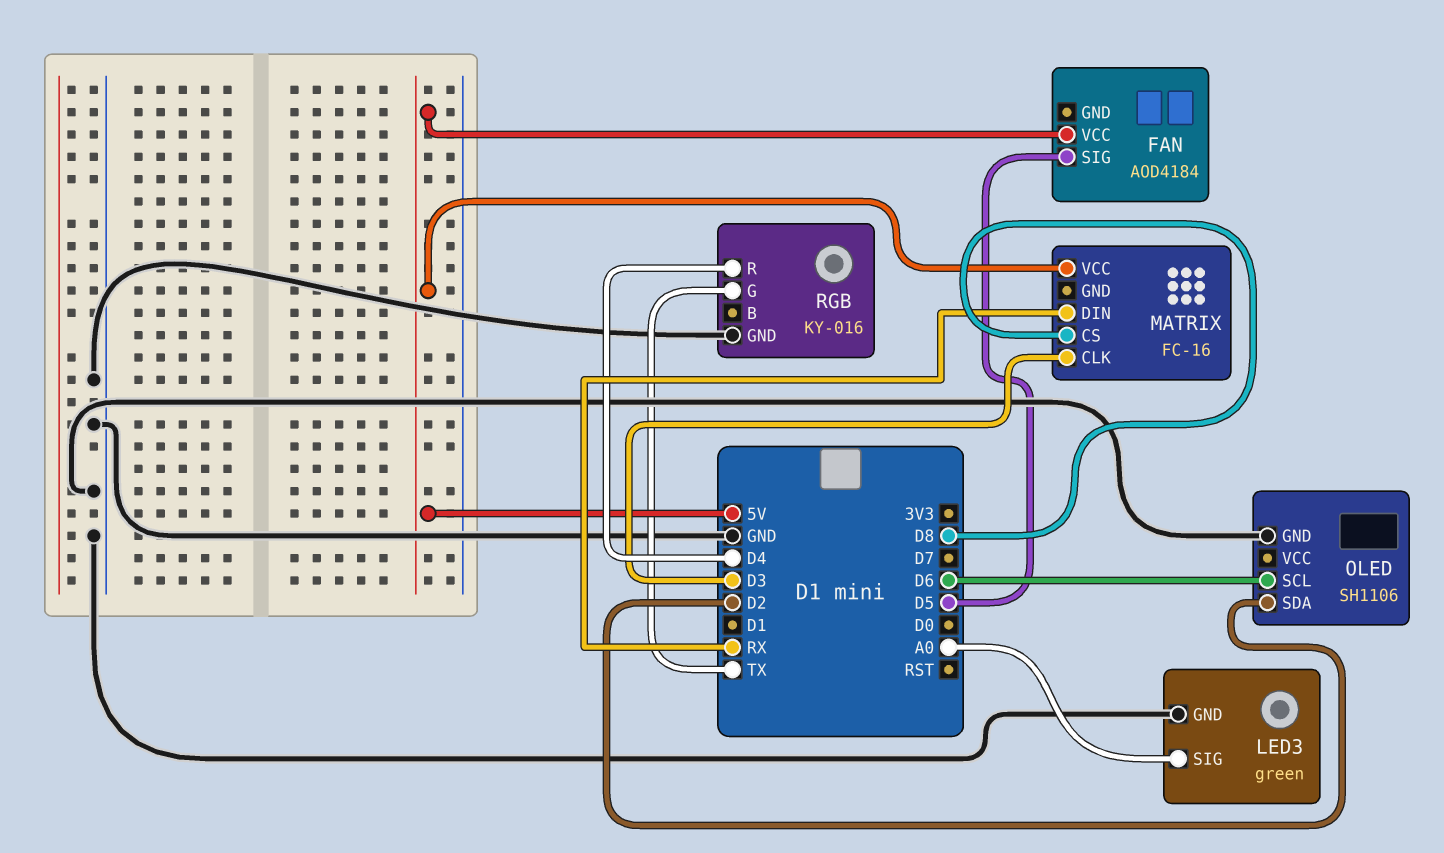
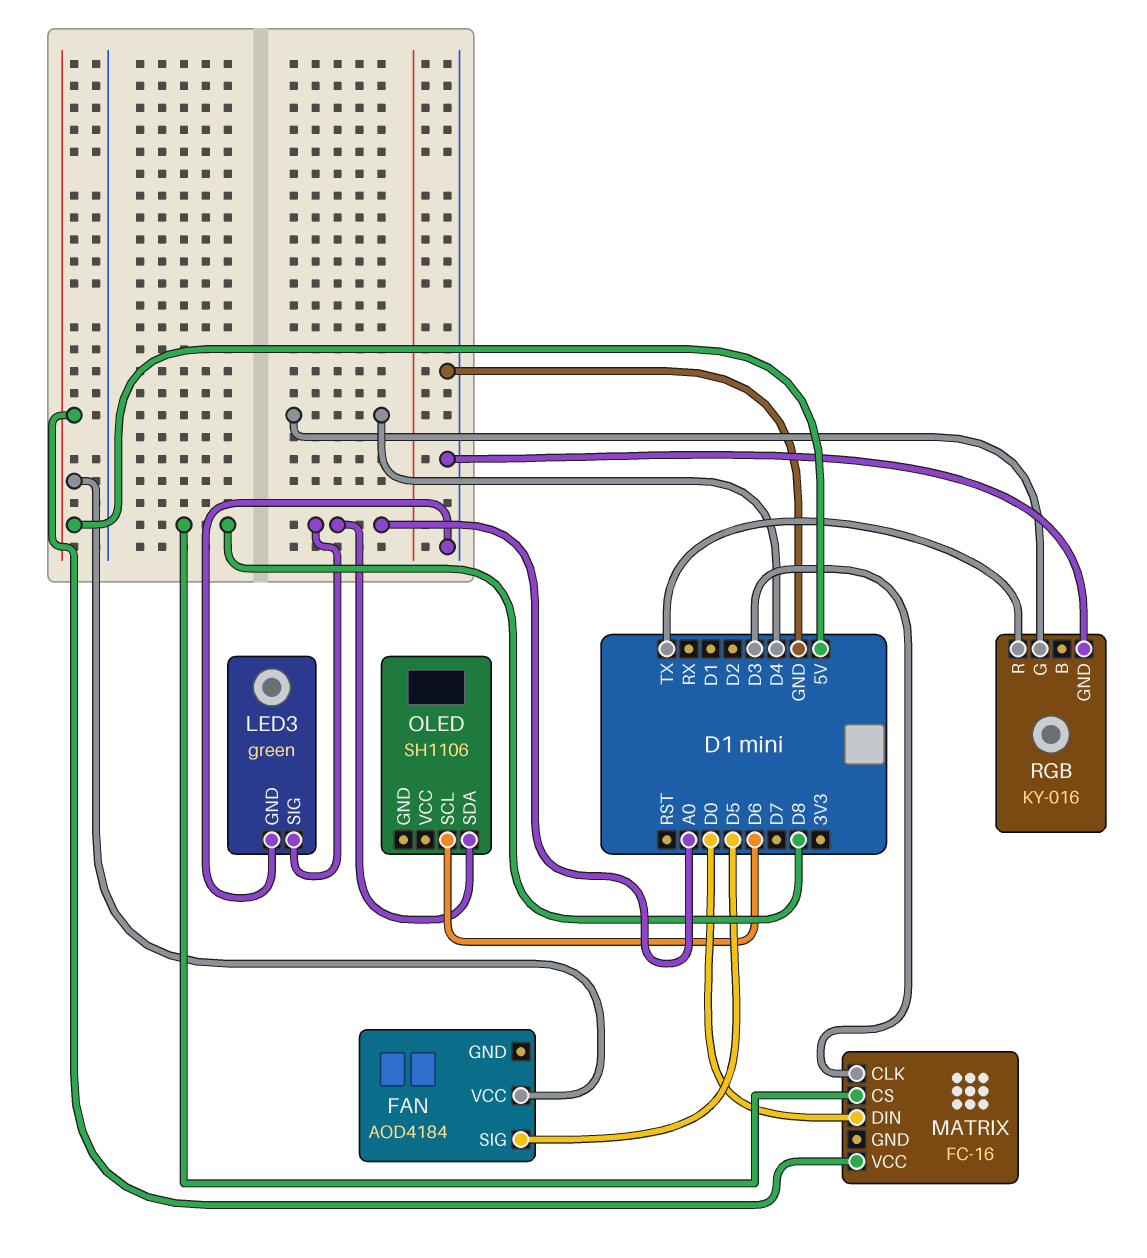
MATRIX pin DIN: RX -> D0
OLED pin GND: GND -> none
OLED pin SDA: D2 -> A0
RGB pin G: TX -> D4
RGB pin R: D4 -> TX

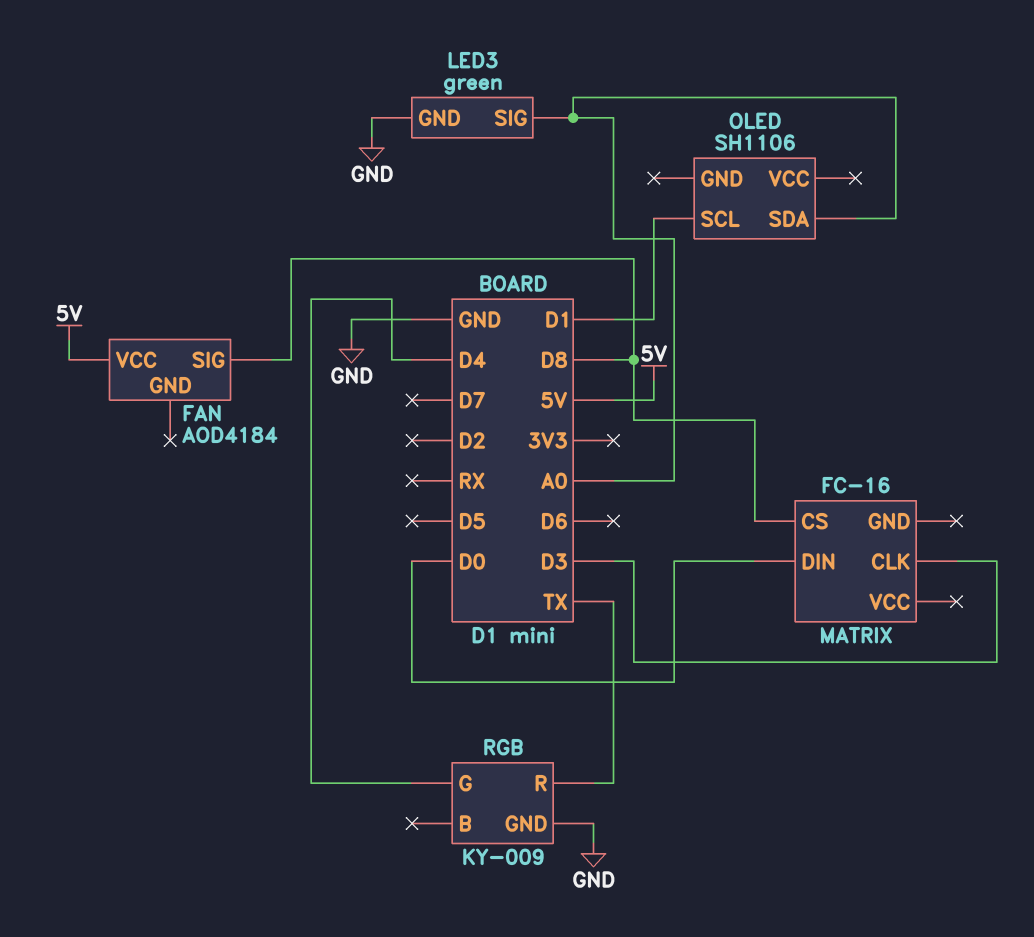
FAN pin SIG: D5 -> D8
MATRIX pin VCC: 5V -> none
OLED pin SCL: D6 -> D1
RGB: KY-016 -> KY-009

